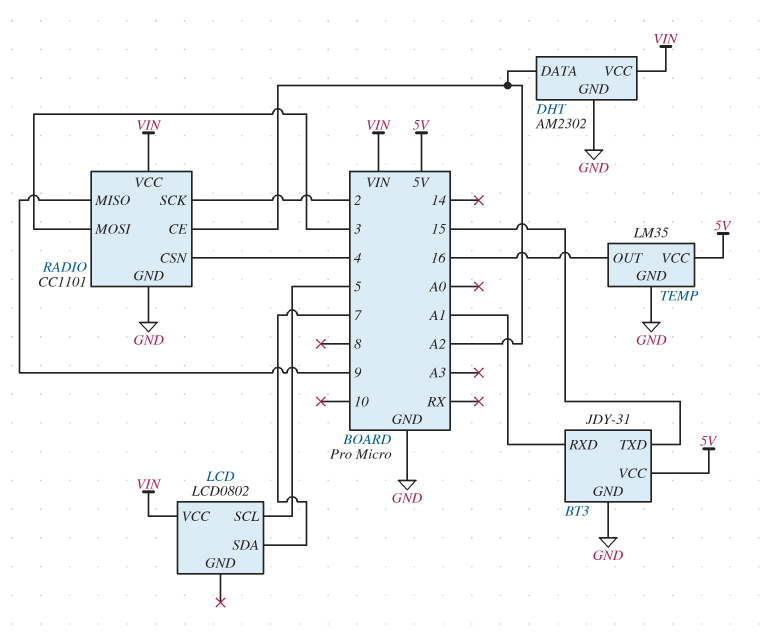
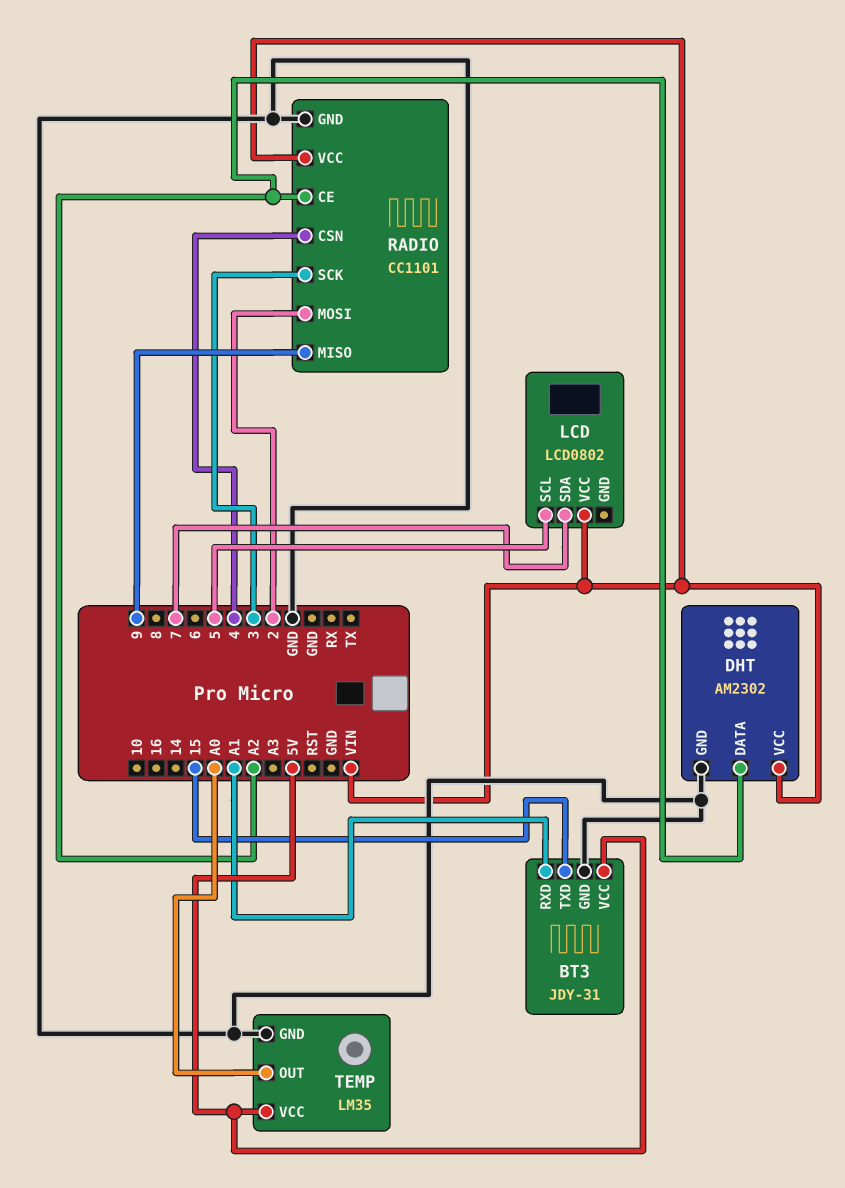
RADIO pin MOSI: 3 -> 2
RADIO pin SCK: 2 -> 3
TEMP pin OUT: 16 -> A0

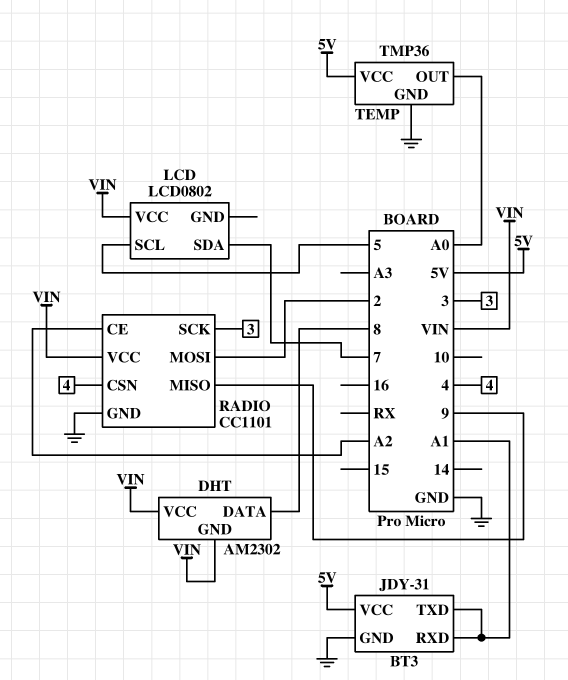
BT3 pin TXD: 15 -> A1
DHT pin DATA: A2 -> 8
DHT pin GND: GND -> VIN
TEMP: LM35 -> TMP36

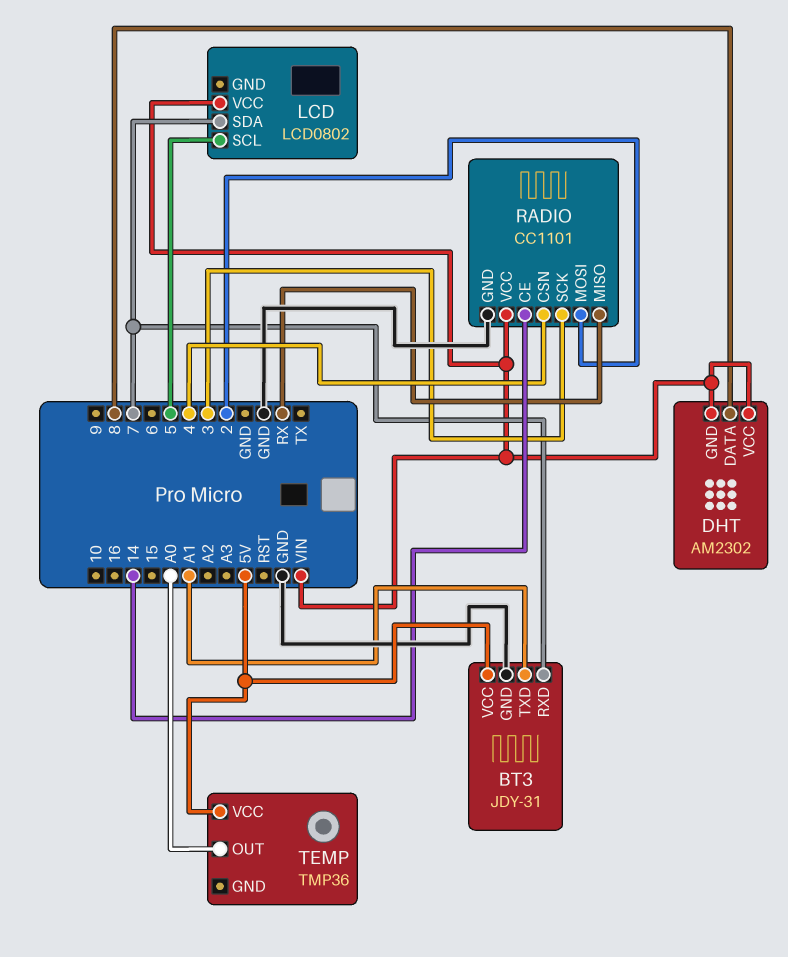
BT3 pin RXD: A1 -> 7
RADIO pin CE: A2 -> 14
RADIO pin MISO: 9 -> RX
TEMP pin GND: GND -> none

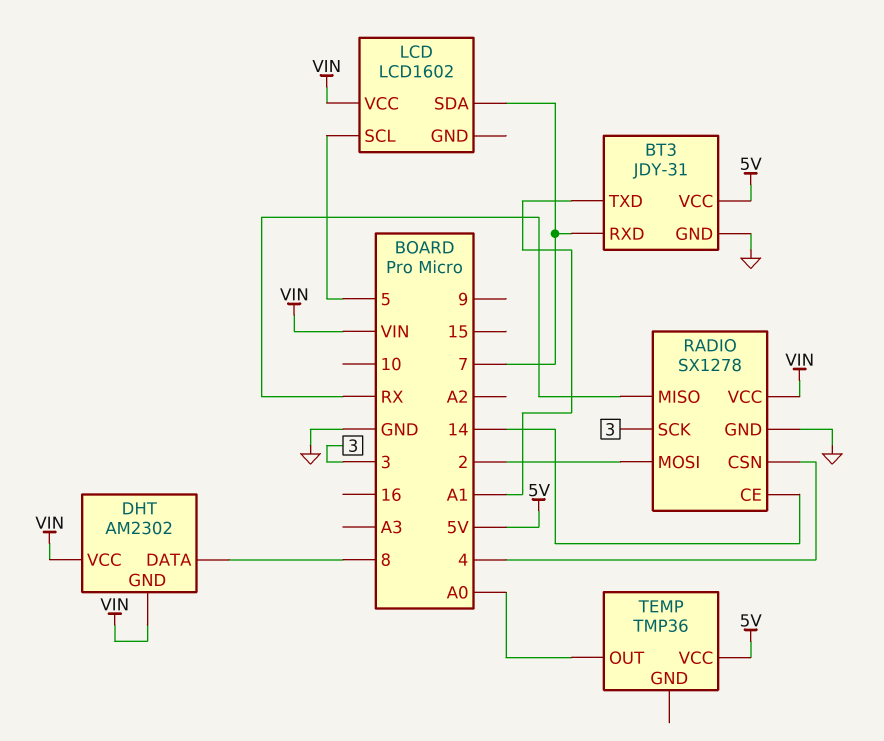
LCD: LCD0802 -> LCD1602
RADIO: CC1101 -> SX1278

